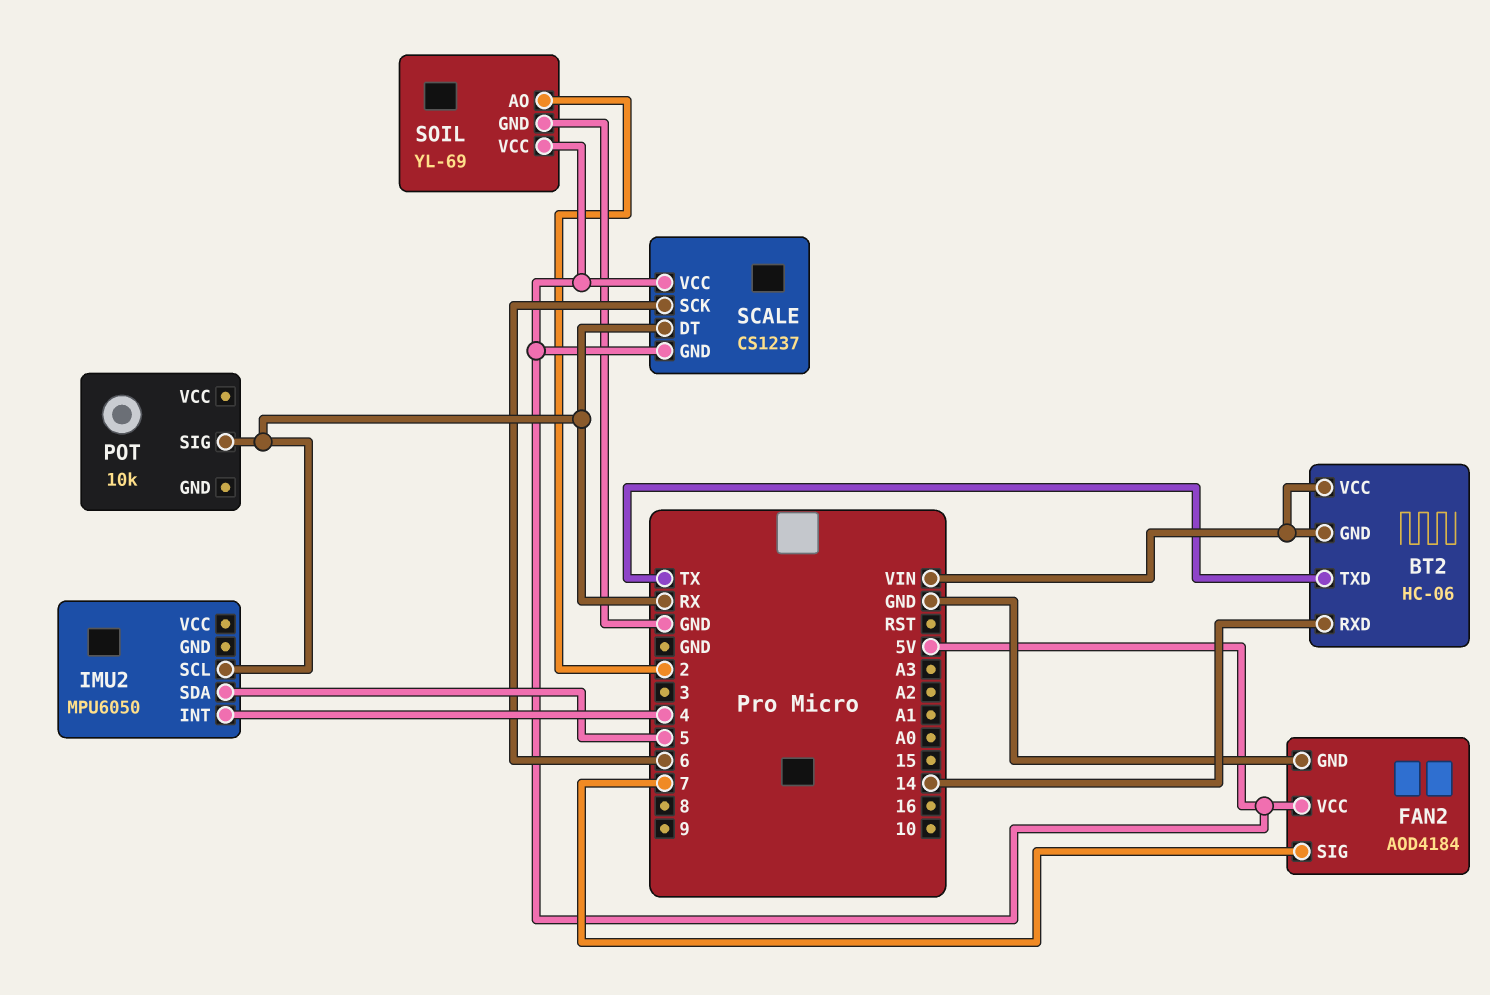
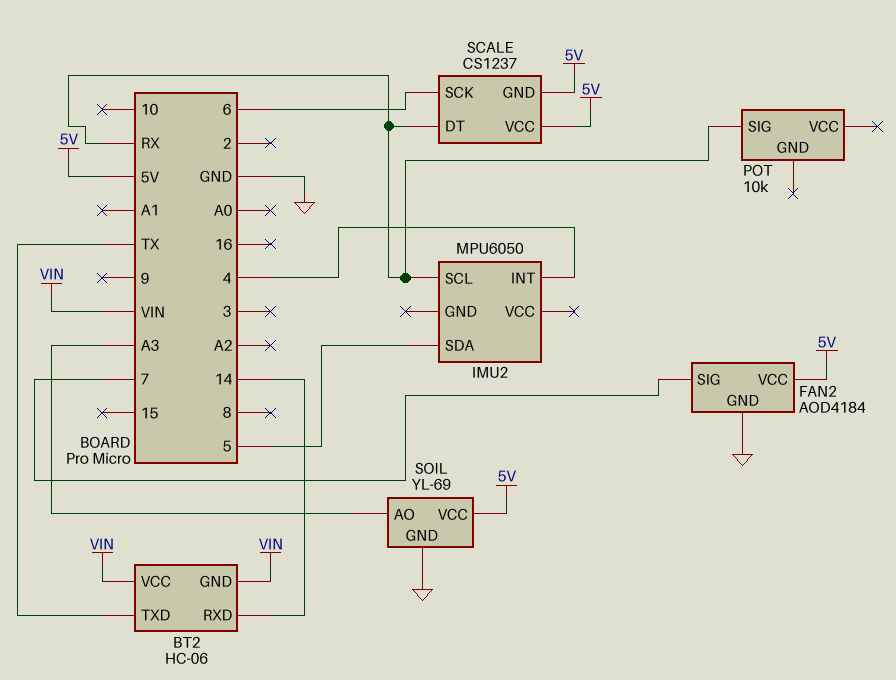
SOIL pin AO: 2 -> A3

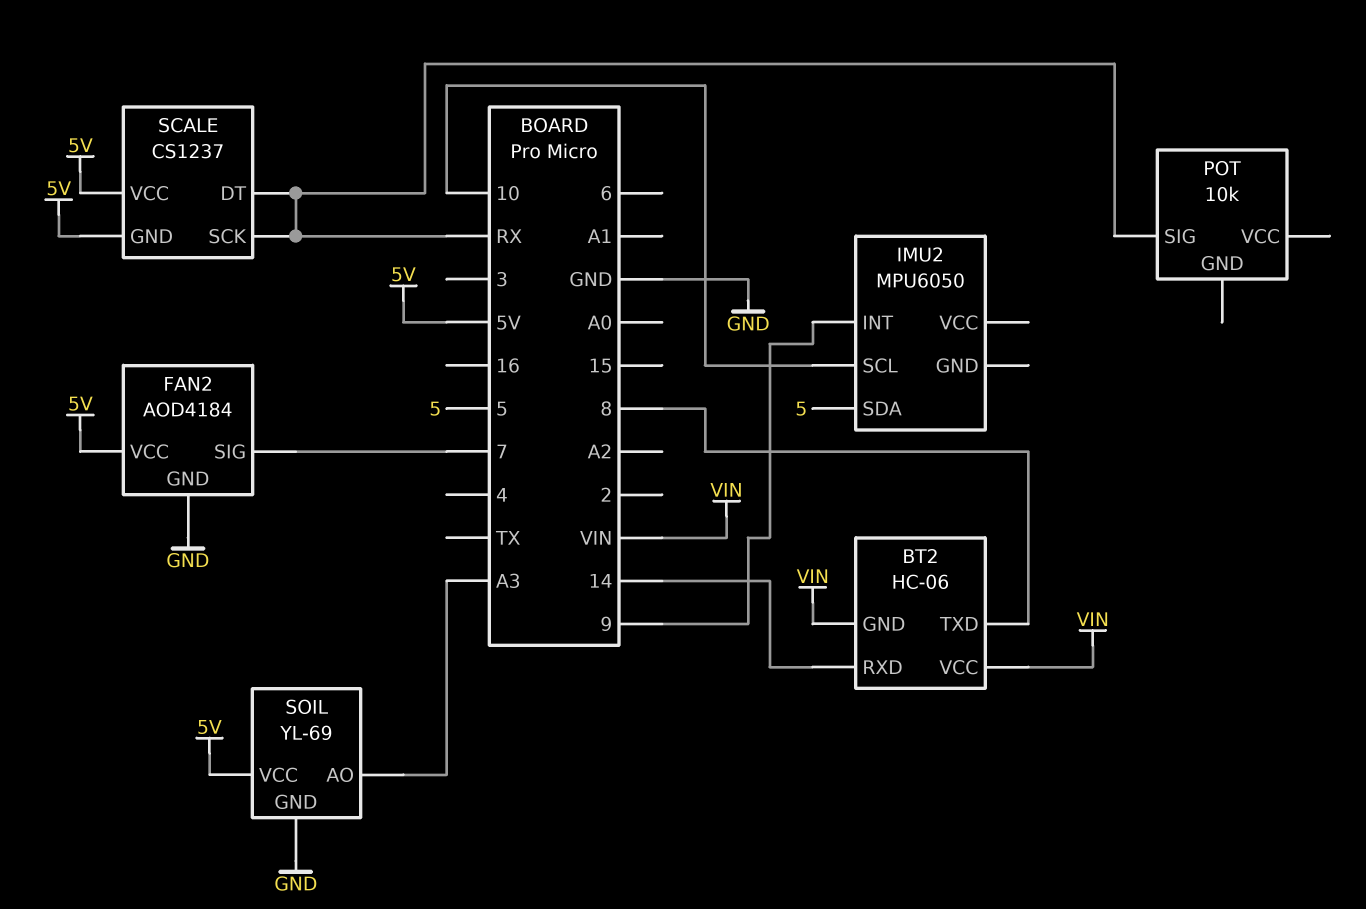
BT2 pin TXD: TX -> 8
IMU2 pin INT: 4 -> 9
IMU2 pin SCL: RX -> 10
SCALE pin SCK: 6 -> RX

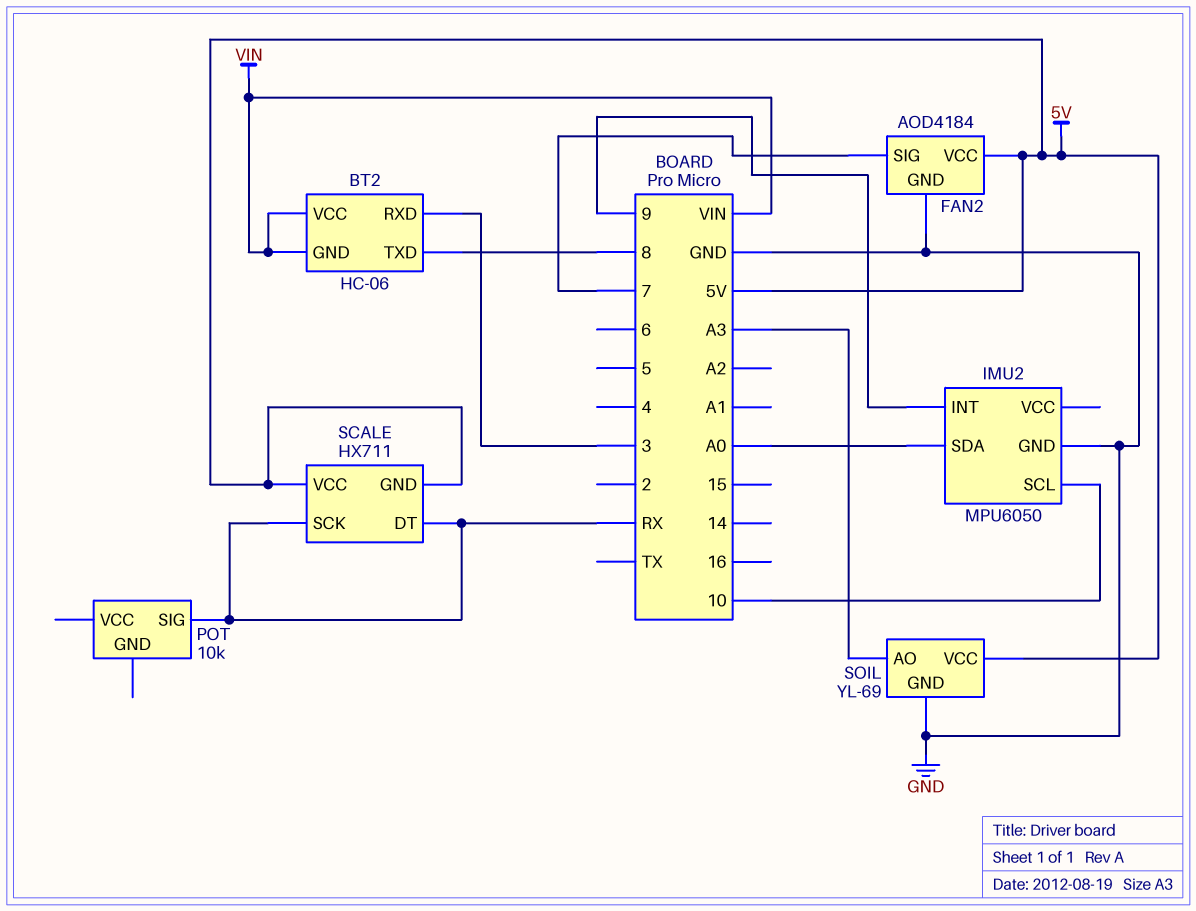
BT2 pin RXD: 14 -> 3
IMU2 pin GND: none -> GND
IMU2 pin SDA: 5 -> A0
SCALE: CS1237 -> HX711

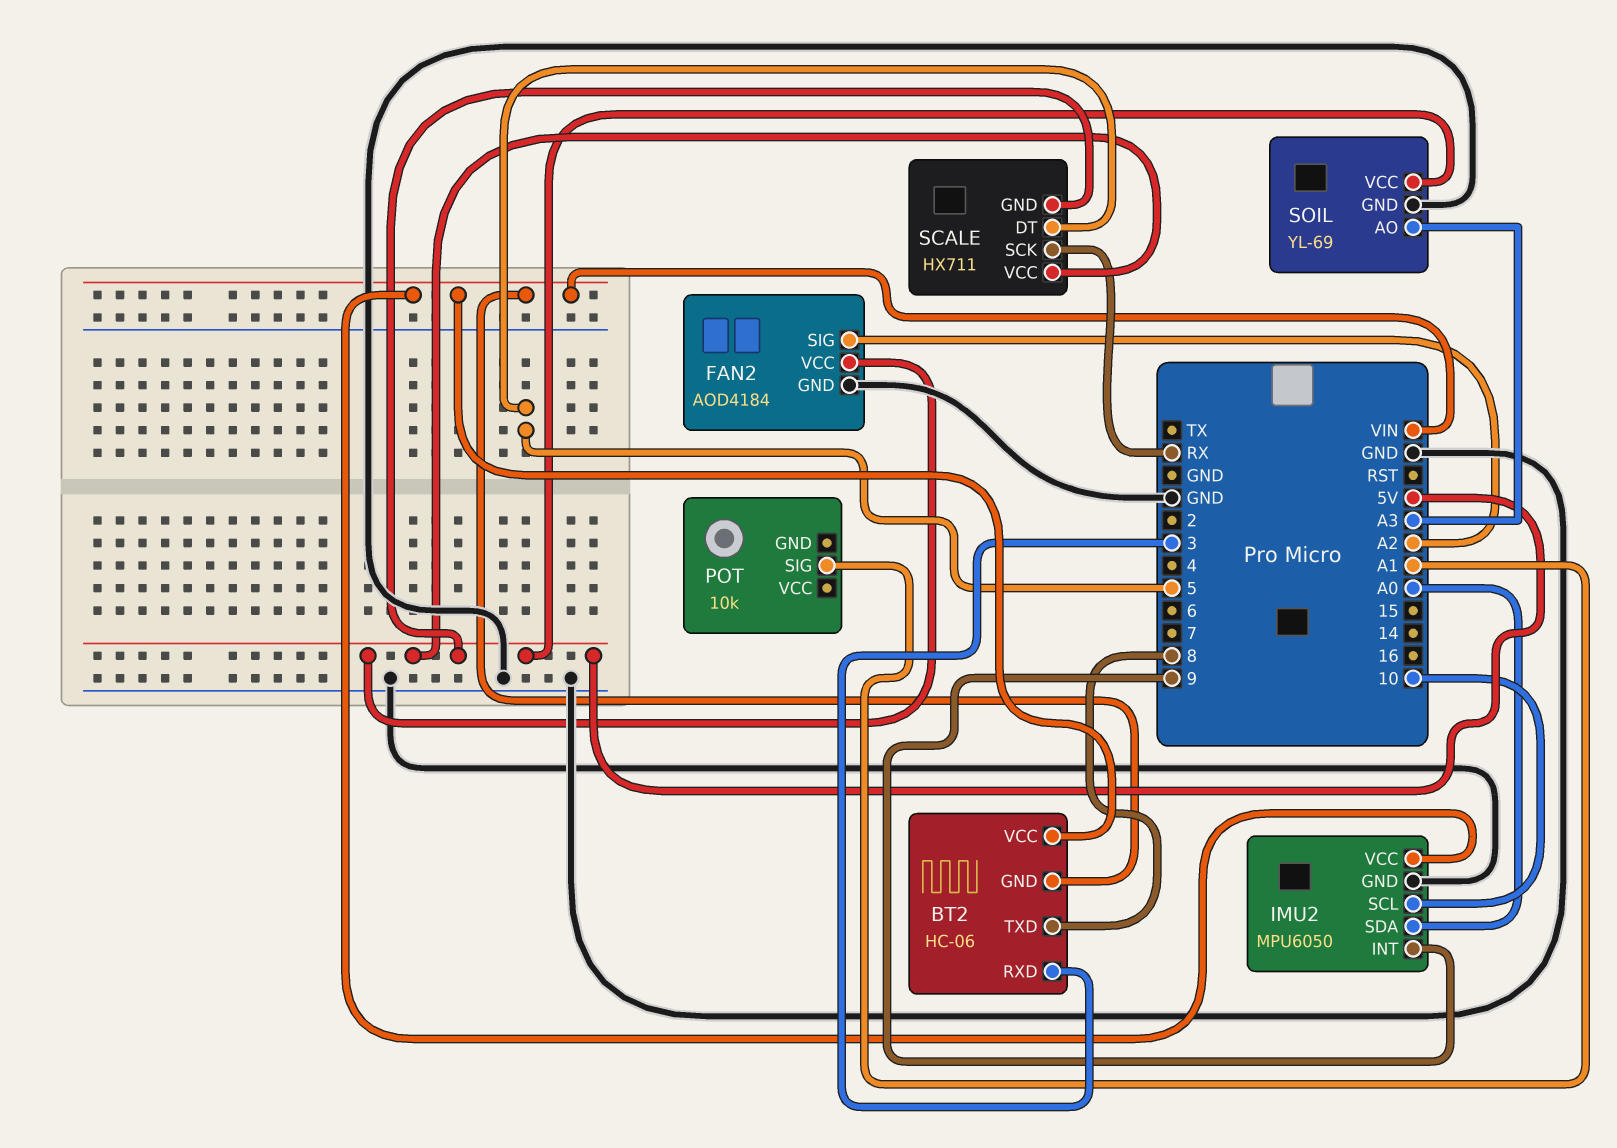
FAN2 pin SIG: 7 -> A2
IMU2 pin VCC: none -> VIN
POT pin SIG: RX -> A1
SCALE pin DT: RX -> 5

